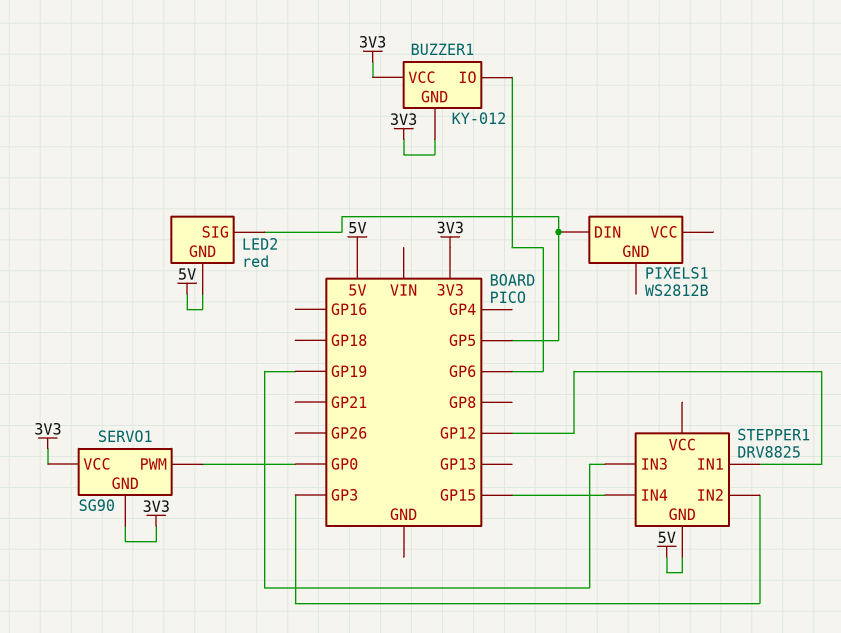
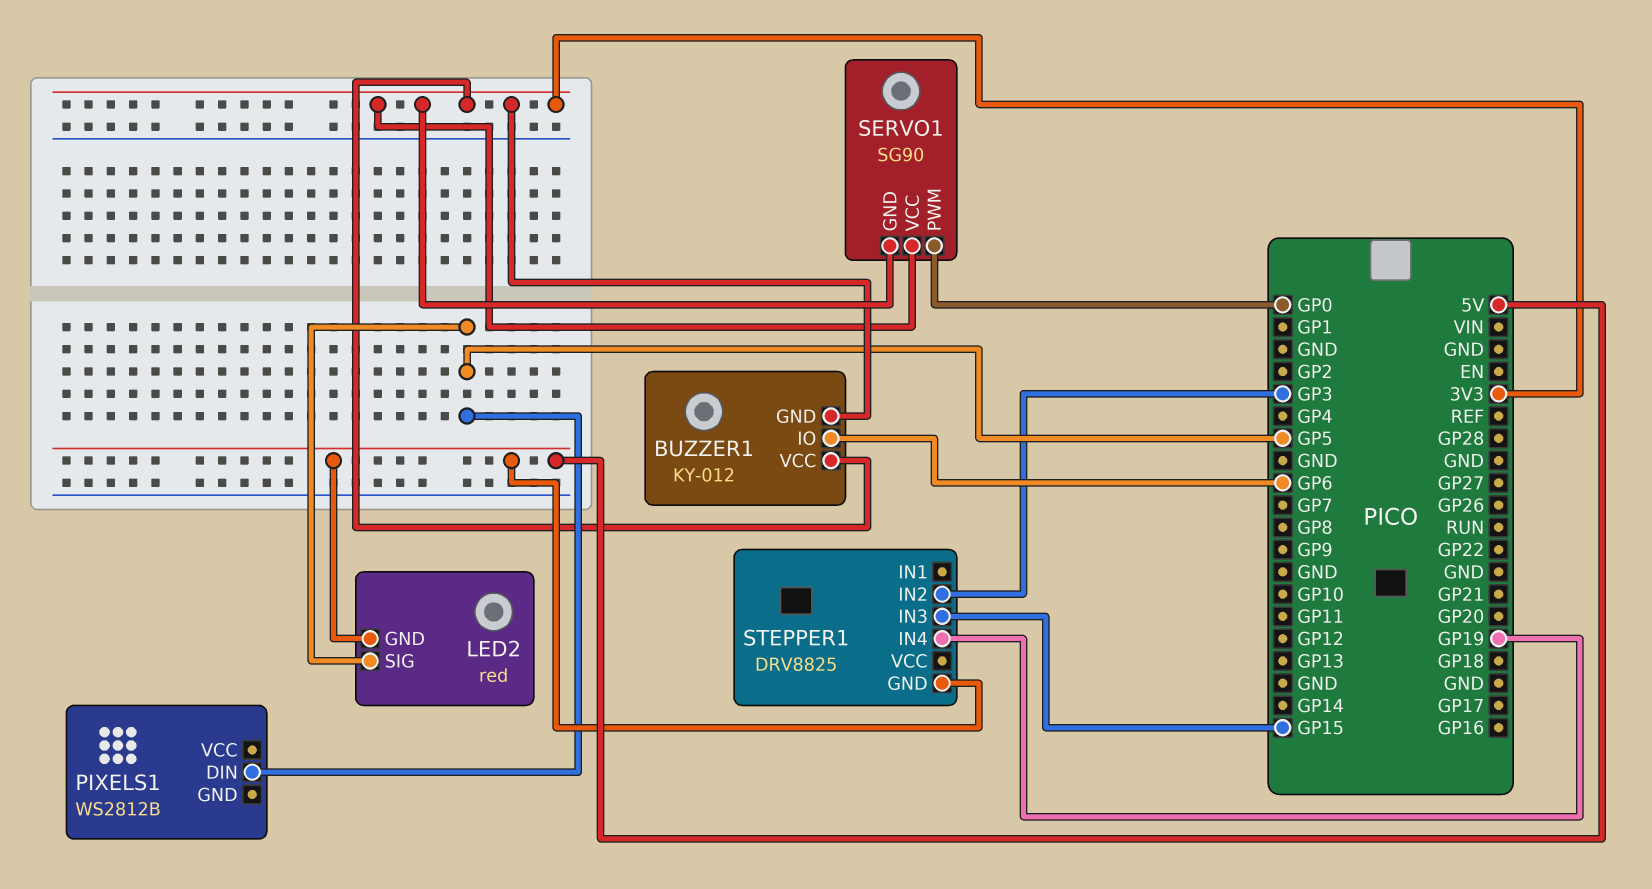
STEPPER1 pin IN1: GP12 -> none
STEPPER1 pin IN3: GP19 -> GP15
STEPPER1 pin IN4: GP15 -> GP19

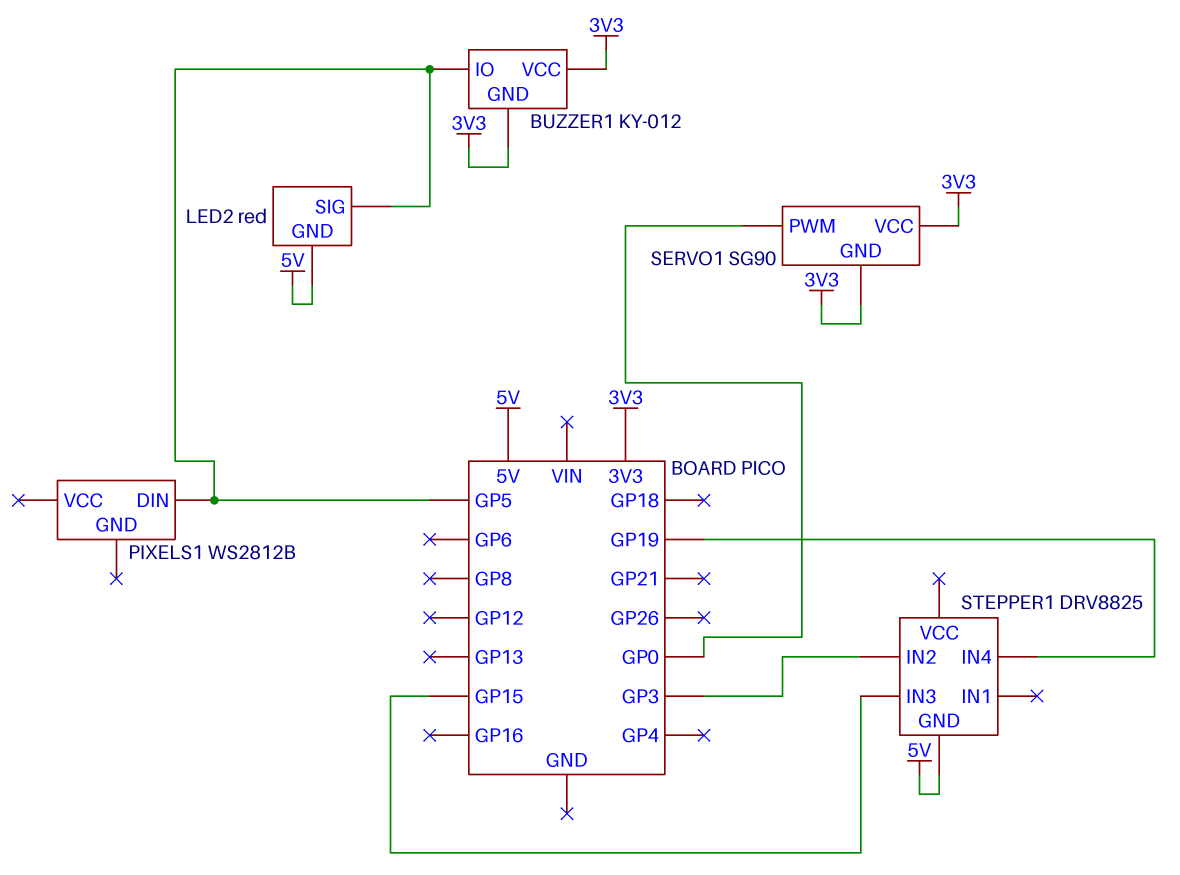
BUZZER1 pin IO: GP6 -> GP5

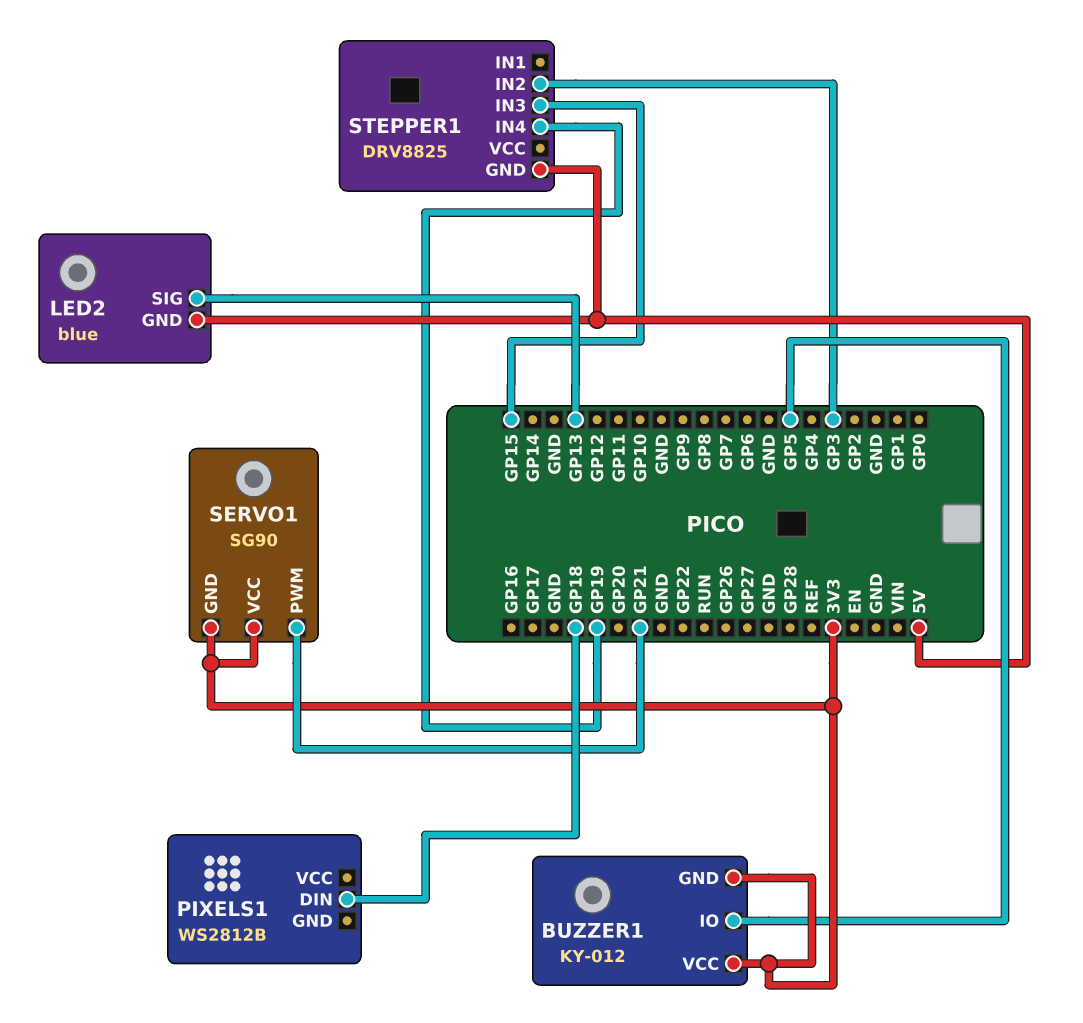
LED2: red -> blue
LED2 pin SIG: GP5 -> GP13
PIXELS1 pin DIN: GP5 -> GP18
SERVO1 pin PWM: GP0 -> GP21

